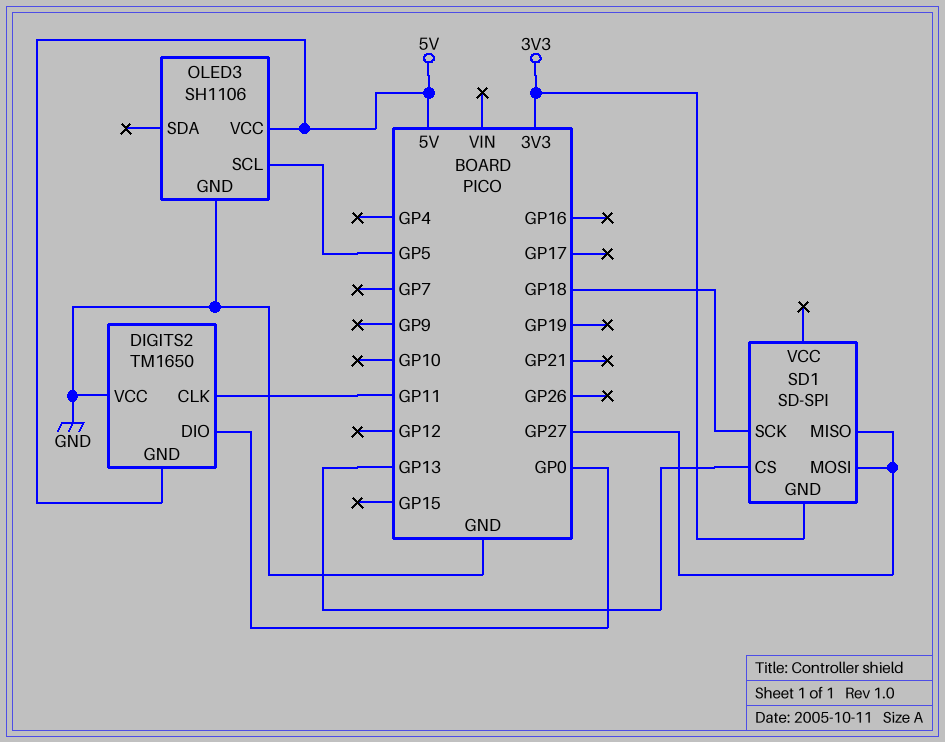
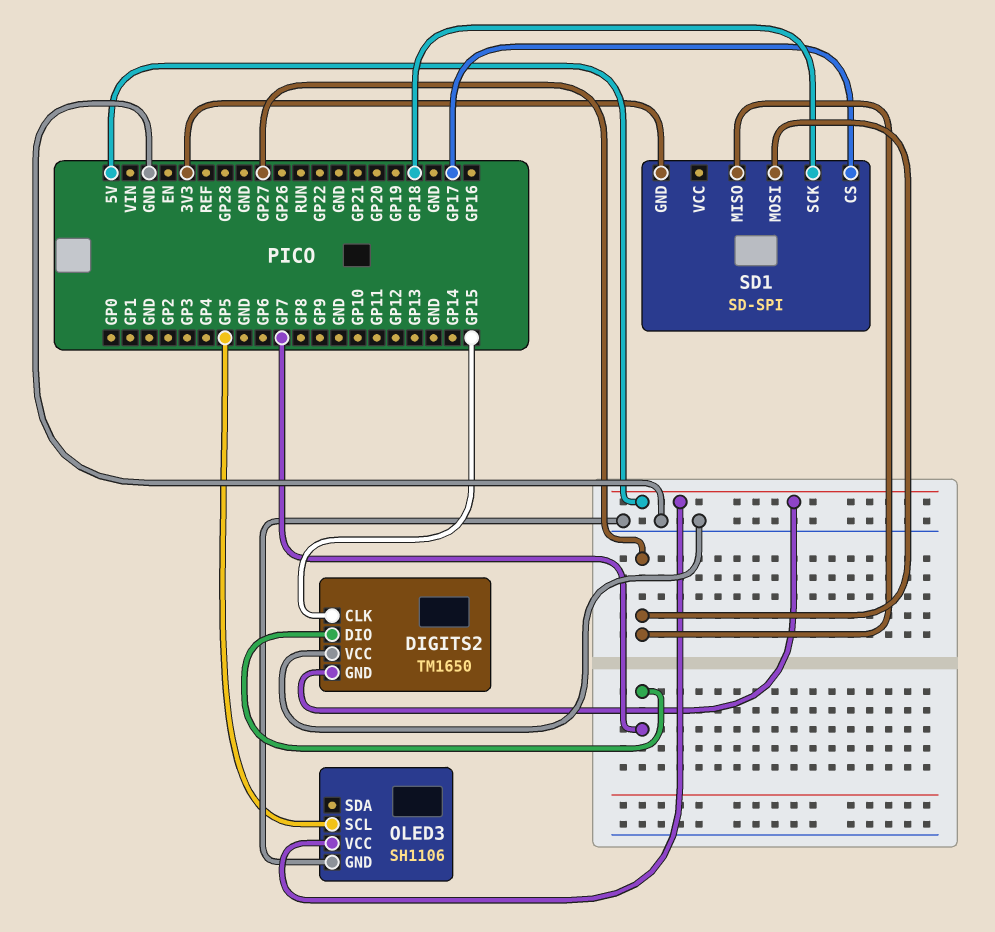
DIGITS2 pin CLK: GP11 -> GP15
DIGITS2 pin DIO: GP0 -> GP7
SD1 pin CS: GP13 -> GP17

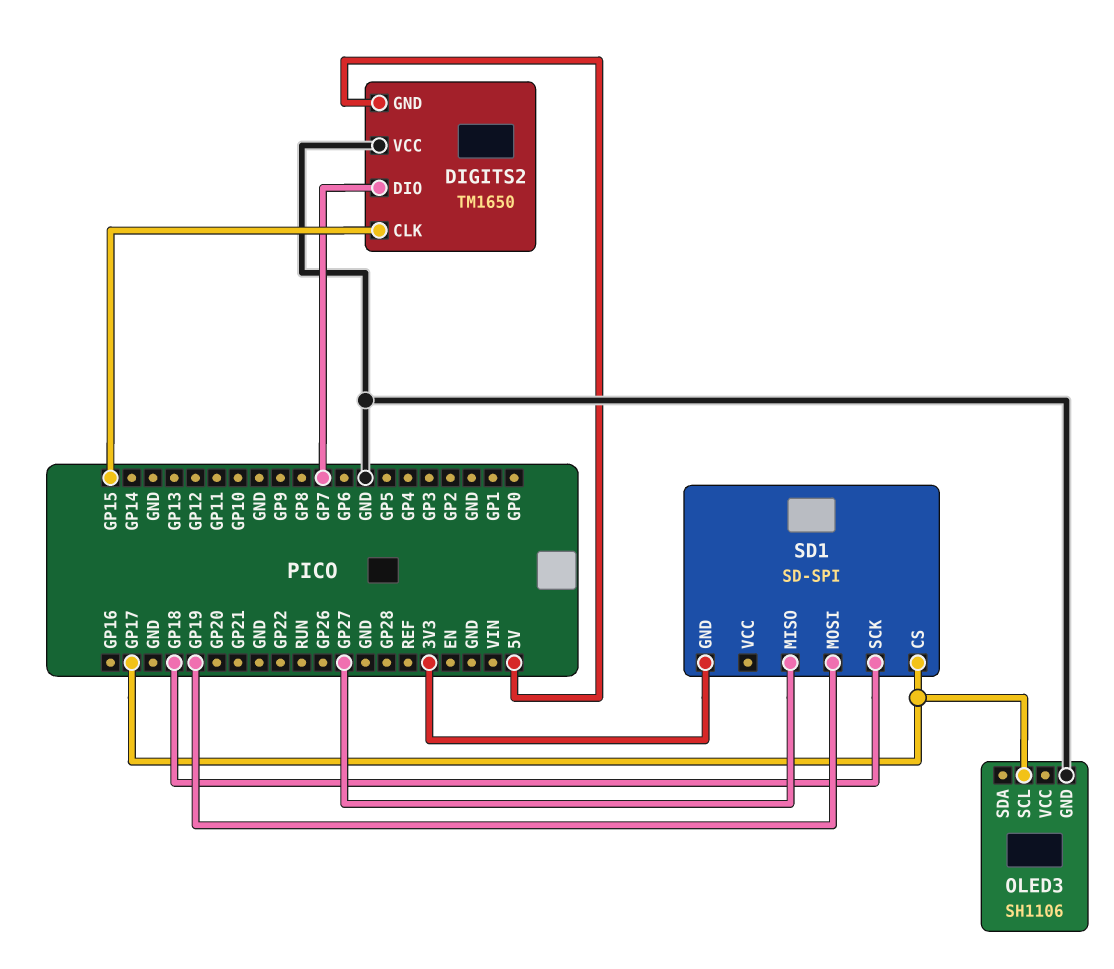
OLED3 pin SCL: GP5 -> GP17
OLED3 pin VCC: 5V -> none
SD1 pin MOSI: GP27 -> GP19

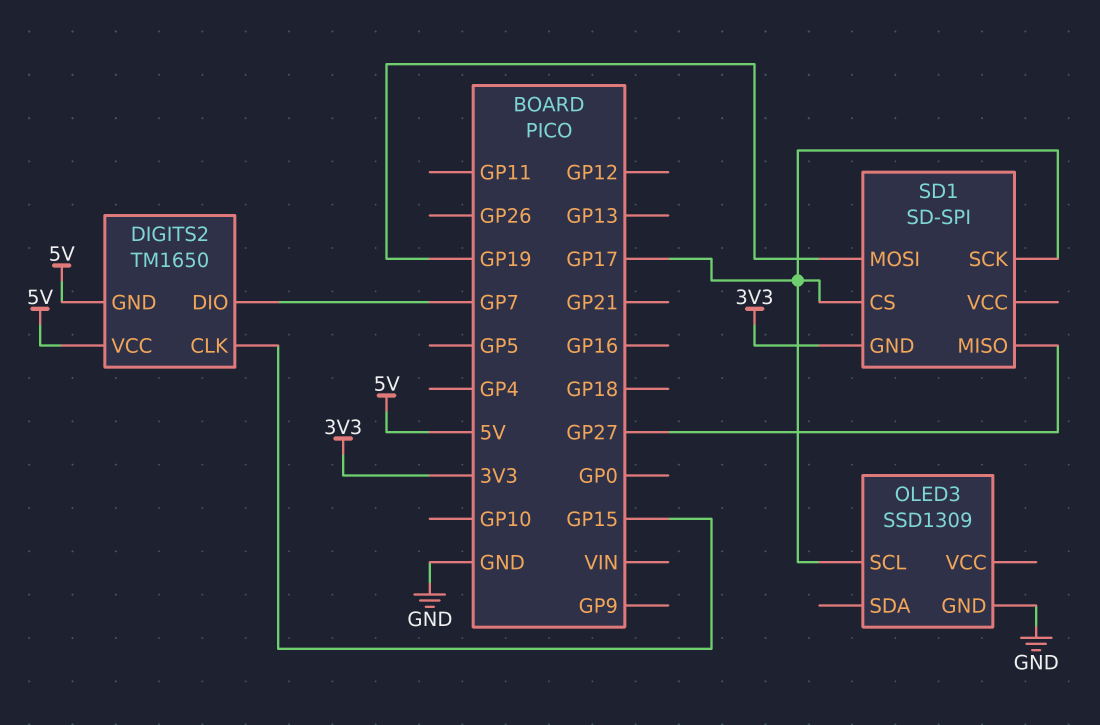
DIGITS2 pin VCC: GND -> 5V
OLED3: SH1106 -> SSD1309
SD1 pin SCK: GP18 -> GP17

